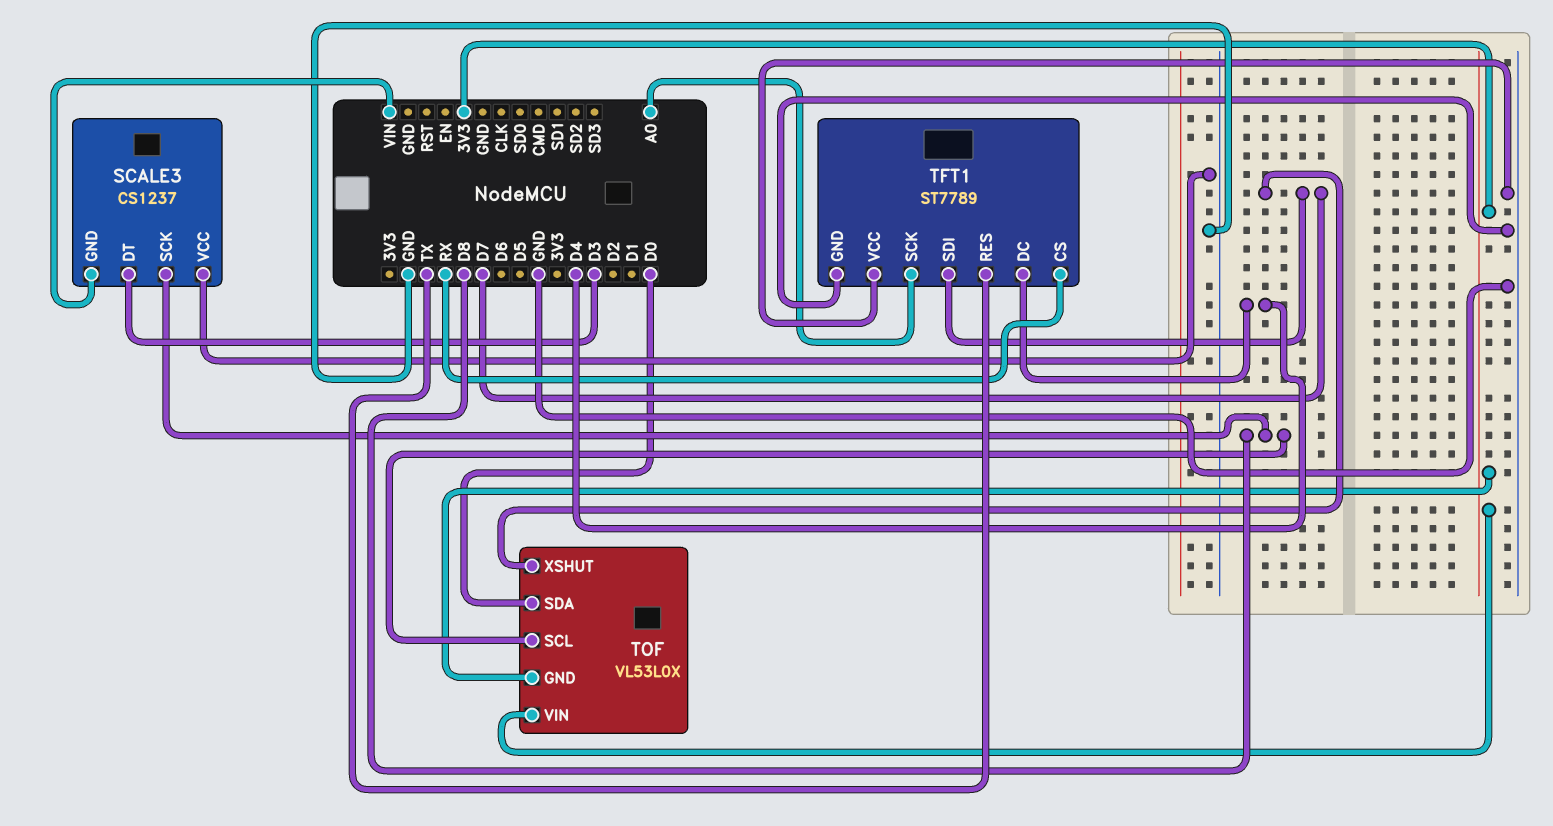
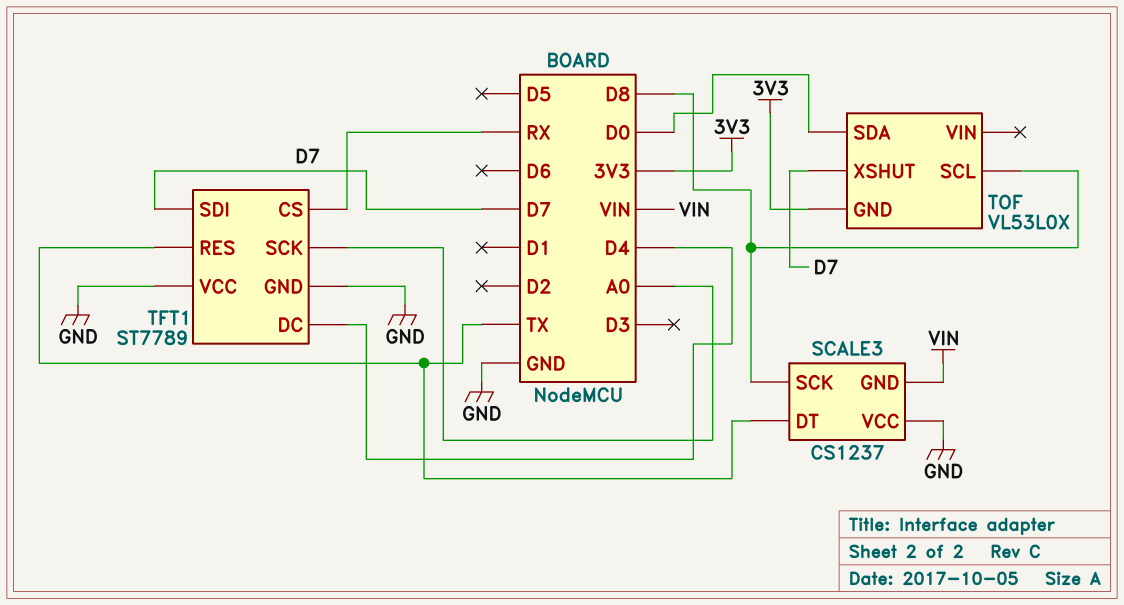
SCALE3 pin DT: D3 -> TX
TOF pin VIN: 3V3 -> none

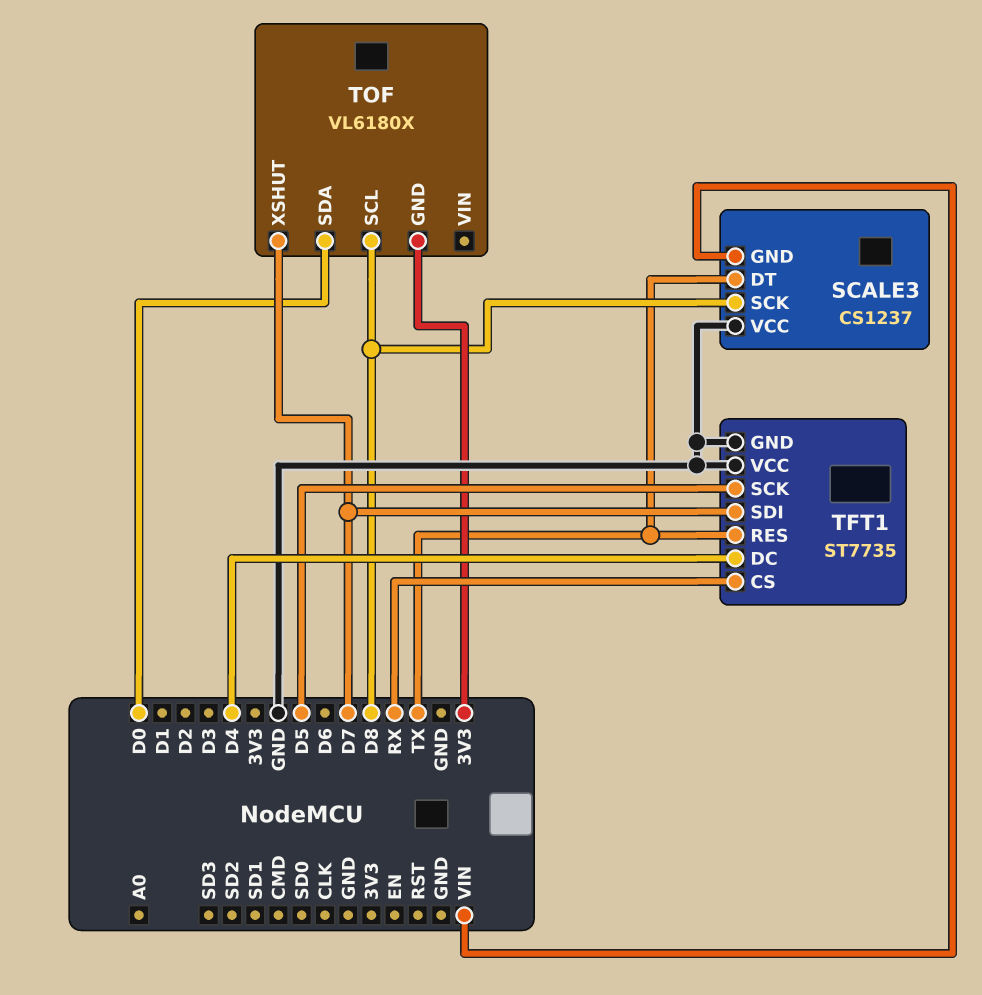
TFT1: ST7789 -> ST7735
TFT1 pin SCK: A0 -> D5
TOF: VL53L0X -> VL6180X

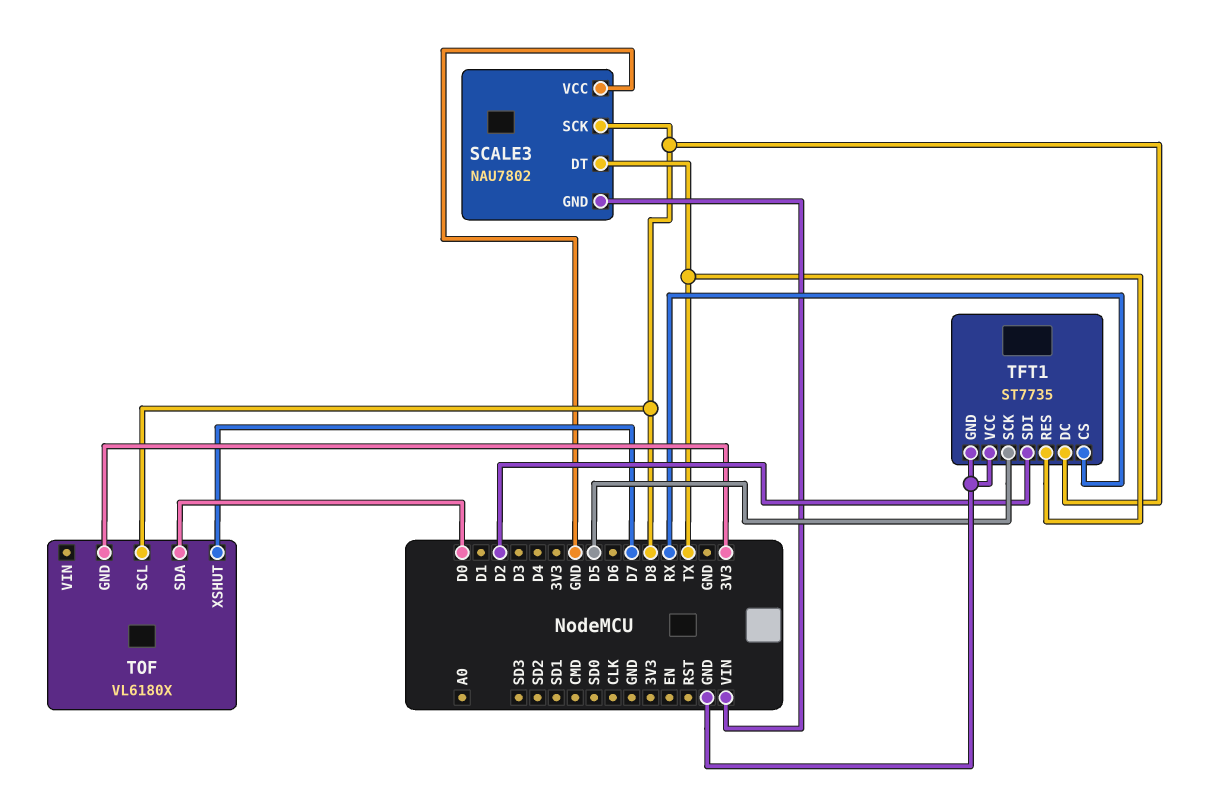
SCALE3: CS1237 -> NAU7802
TFT1 pin DC: D4 -> D8
TFT1 pin SDI: D7 -> D2

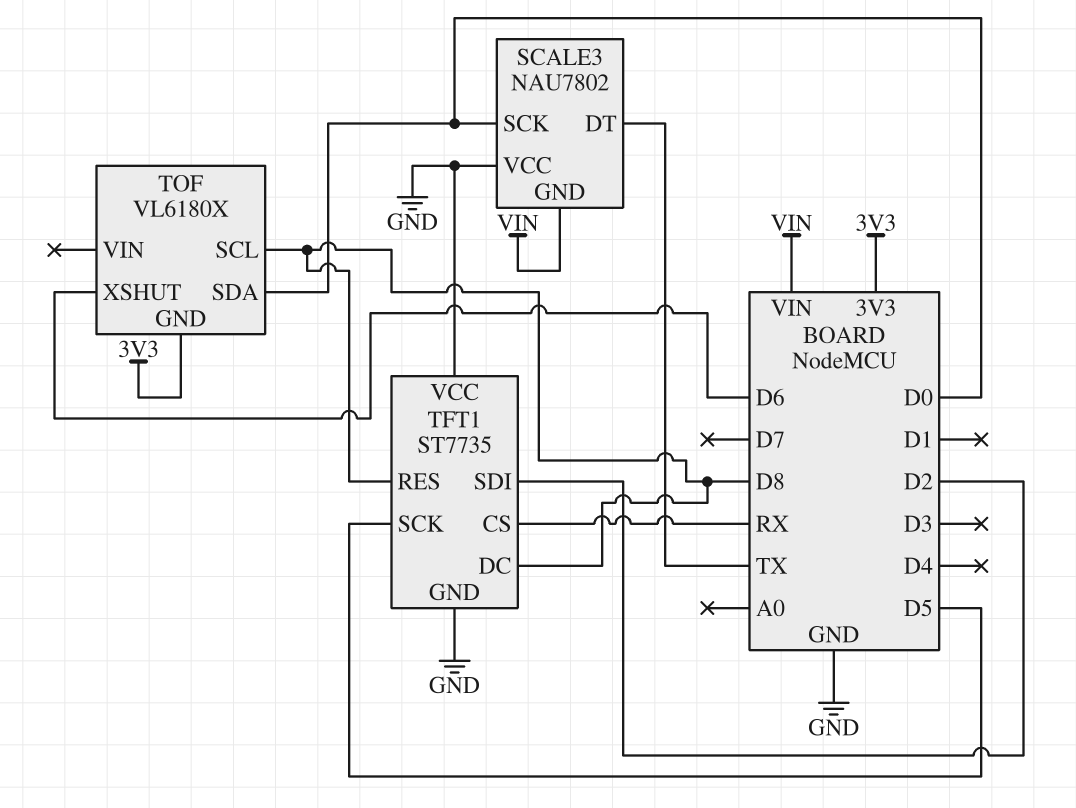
SCALE3 pin SCK: D8 -> D0
TFT1 pin RES: TX -> D8
TOF pin XSHUT: D7 -> D6

